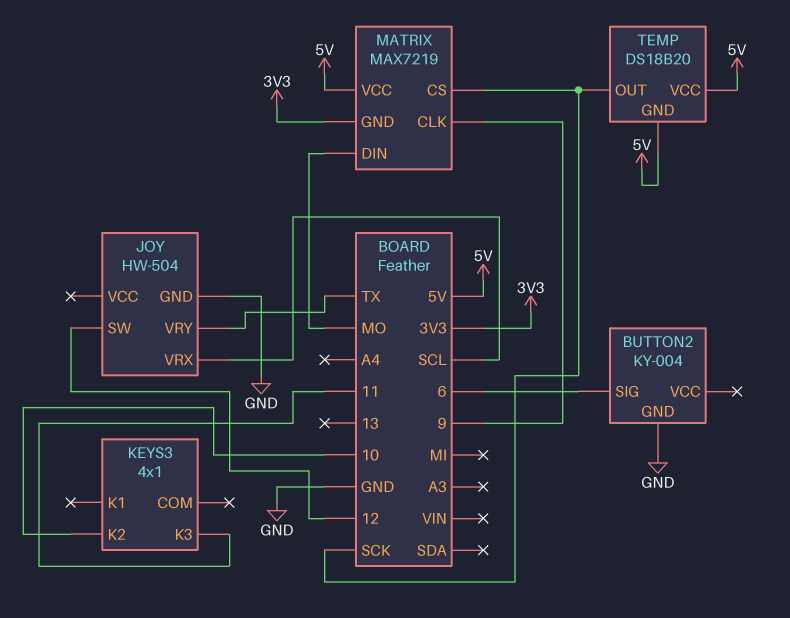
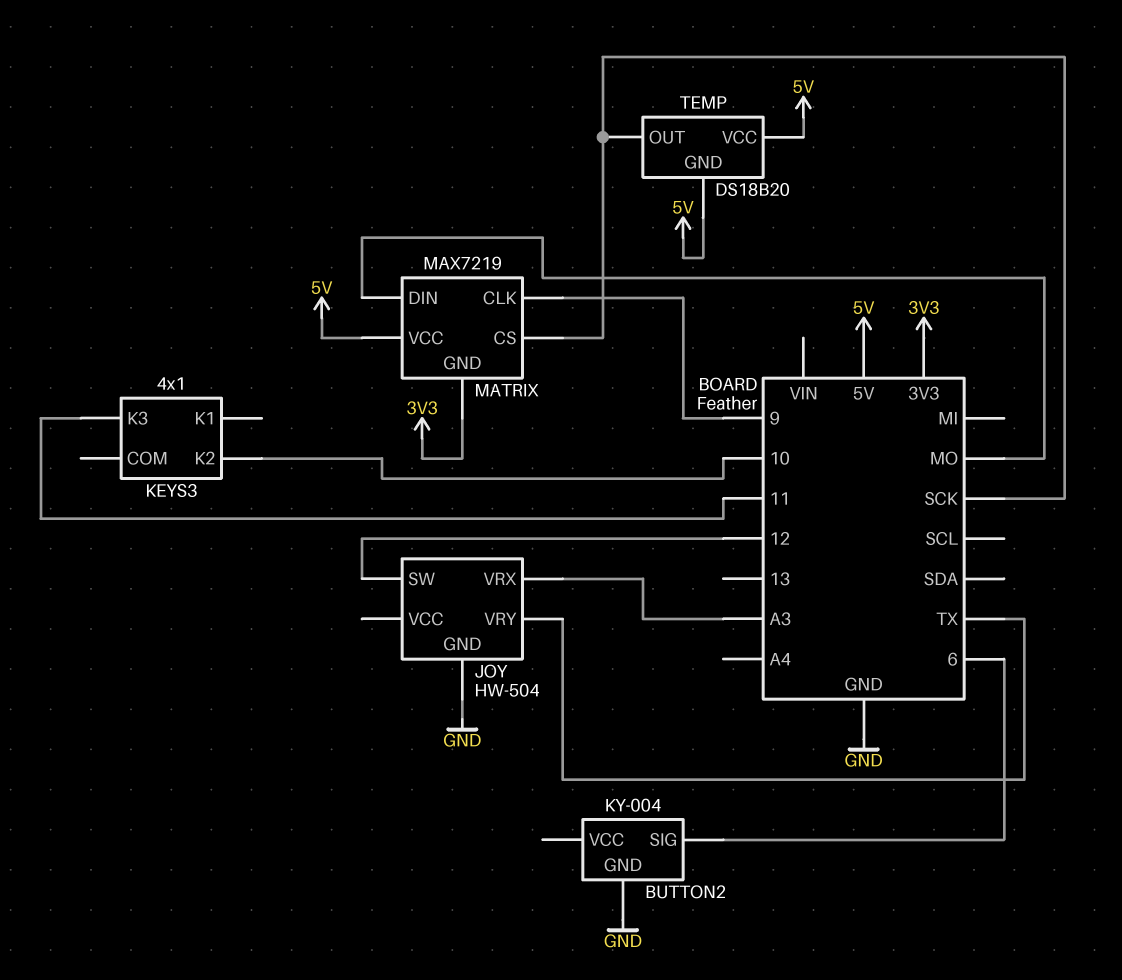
JOY pin VRX: SCL -> A3

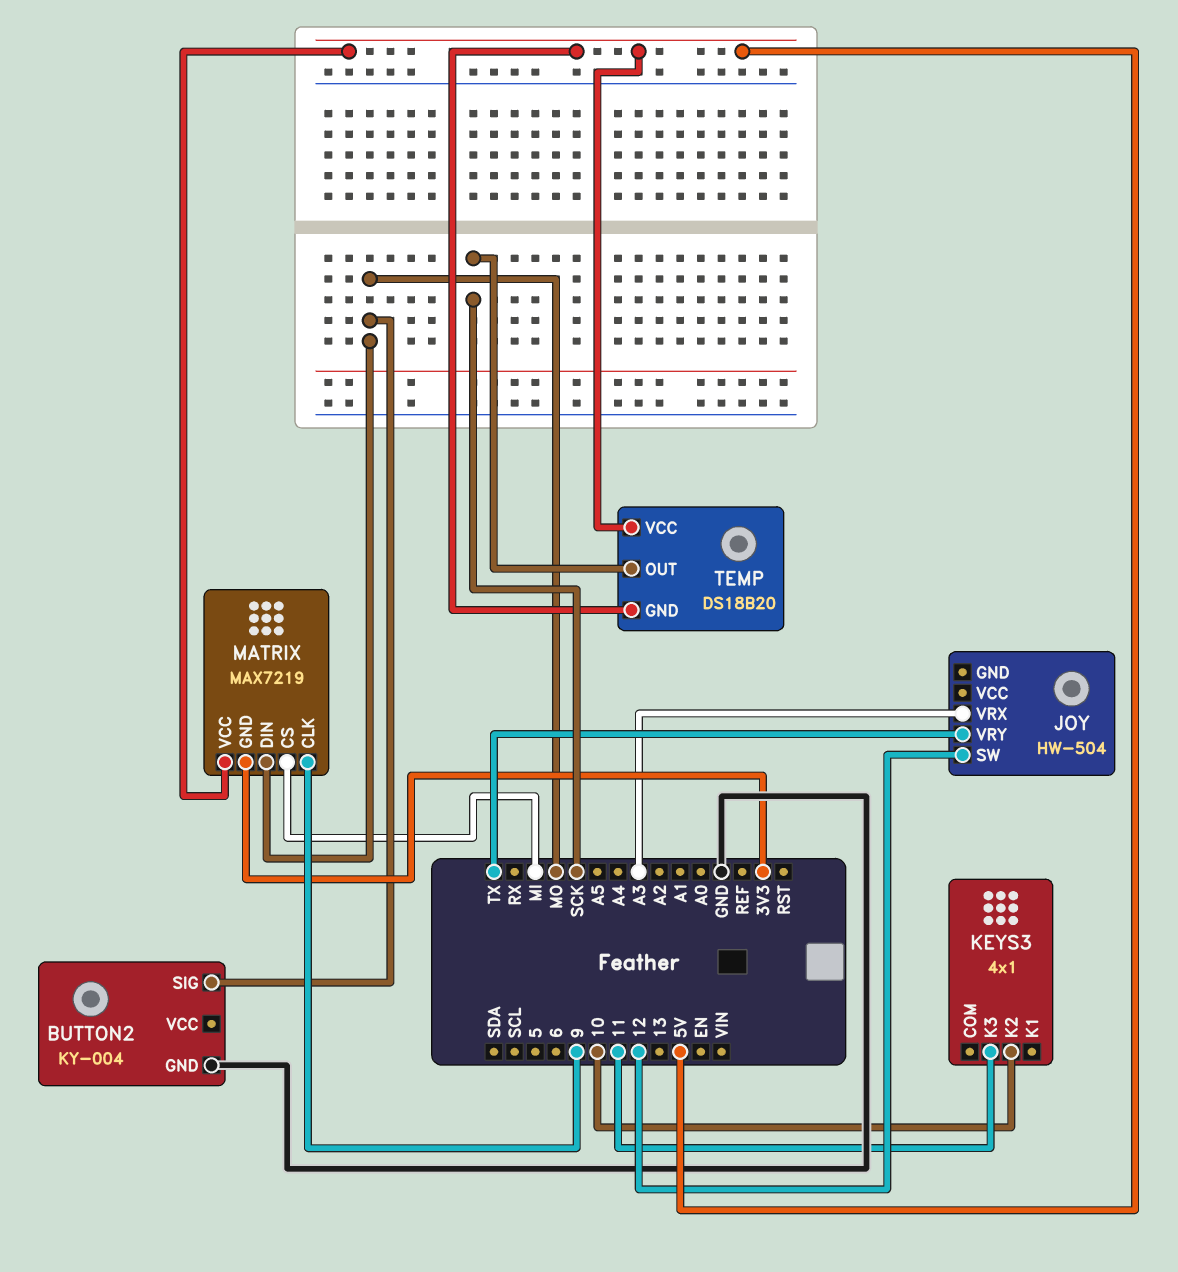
BUTTON2 pin SIG: 6 -> MO
JOY pin GND: GND -> none
MATRIX pin CS: SCK -> MI

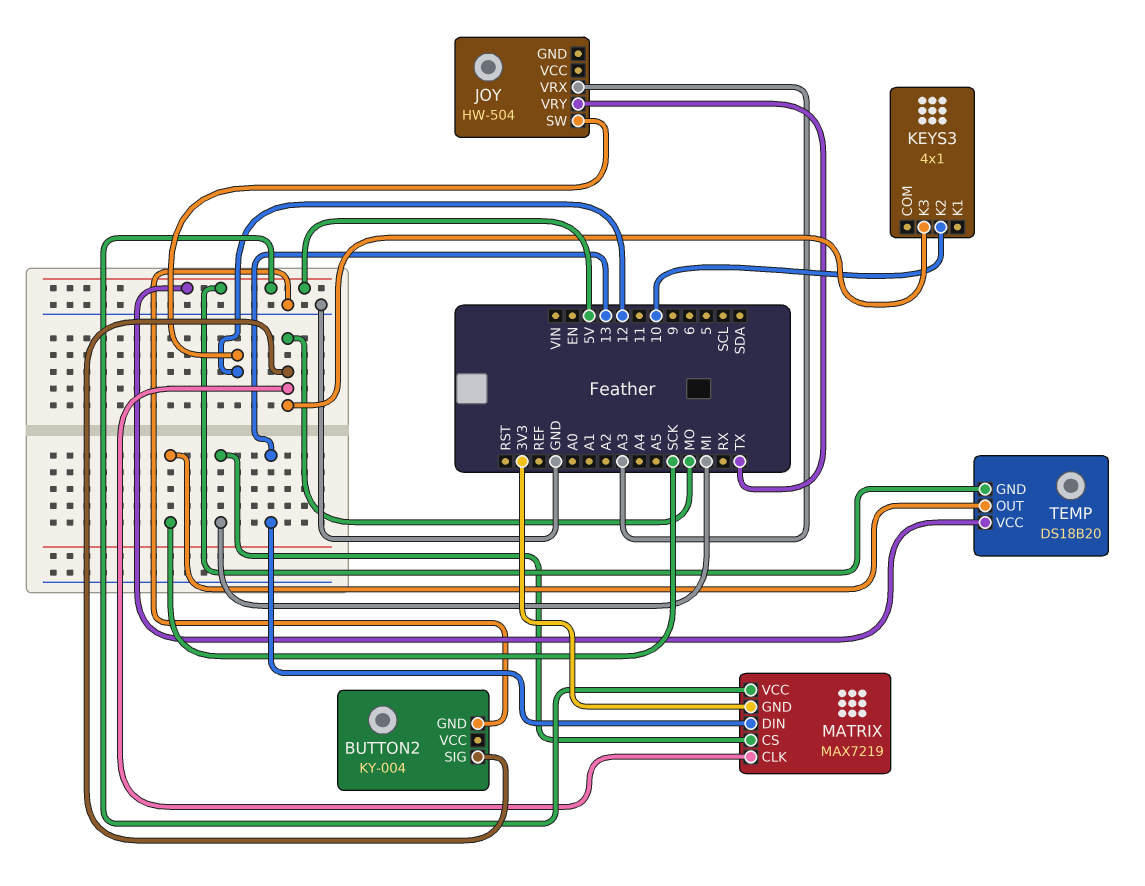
KEYS3 pin K3: 11 -> MO
MATRIX pin CLK: 9 -> MO
MATRIX pin DIN: MO -> 13

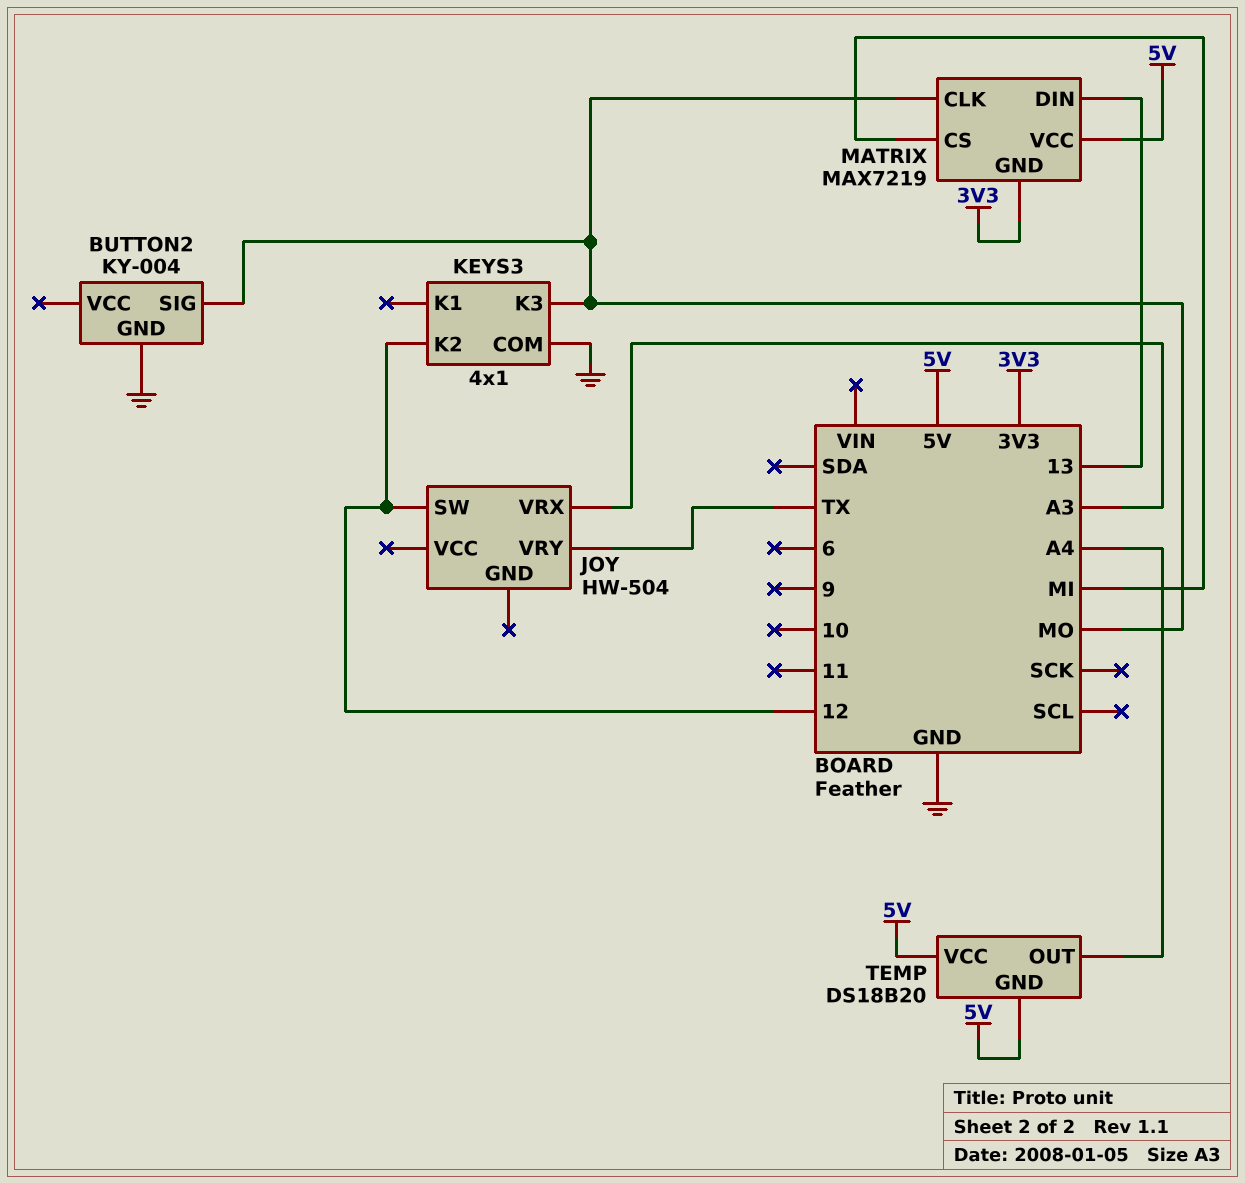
KEYS3 pin COM: none -> GND
KEYS3 pin K2: 10 -> 12
TEMP pin OUT: SCK -> A4

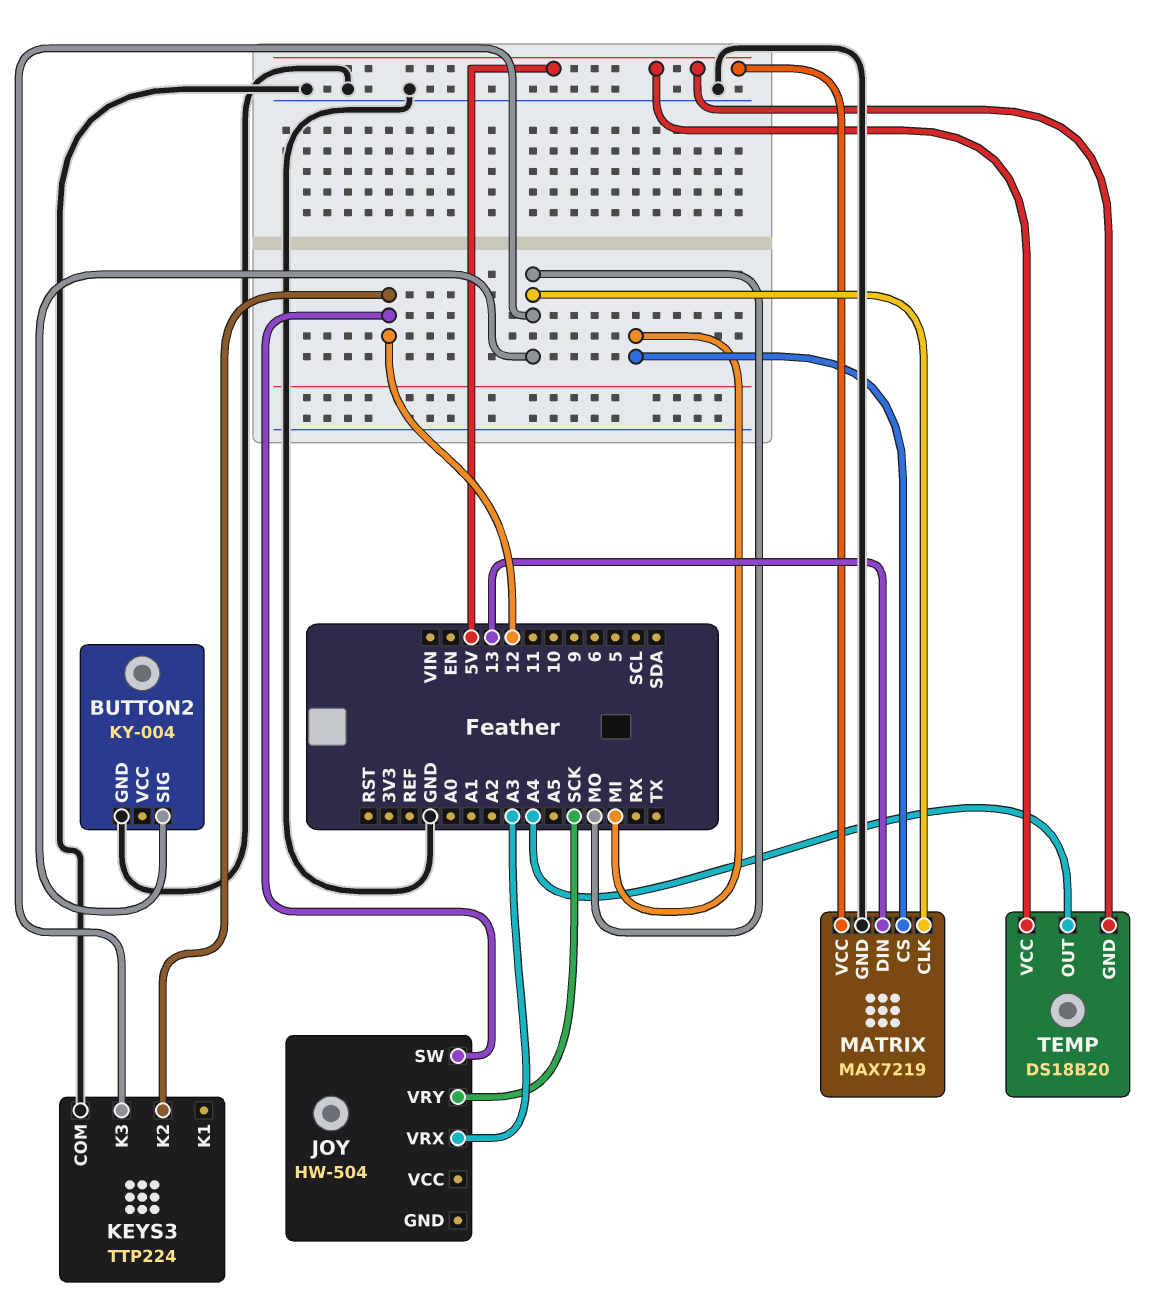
JOY pin VRY: TX -> SCK
KEYS3: 4x1 -> TTP224
MATRIX pin GND: 3V3 -> GND

